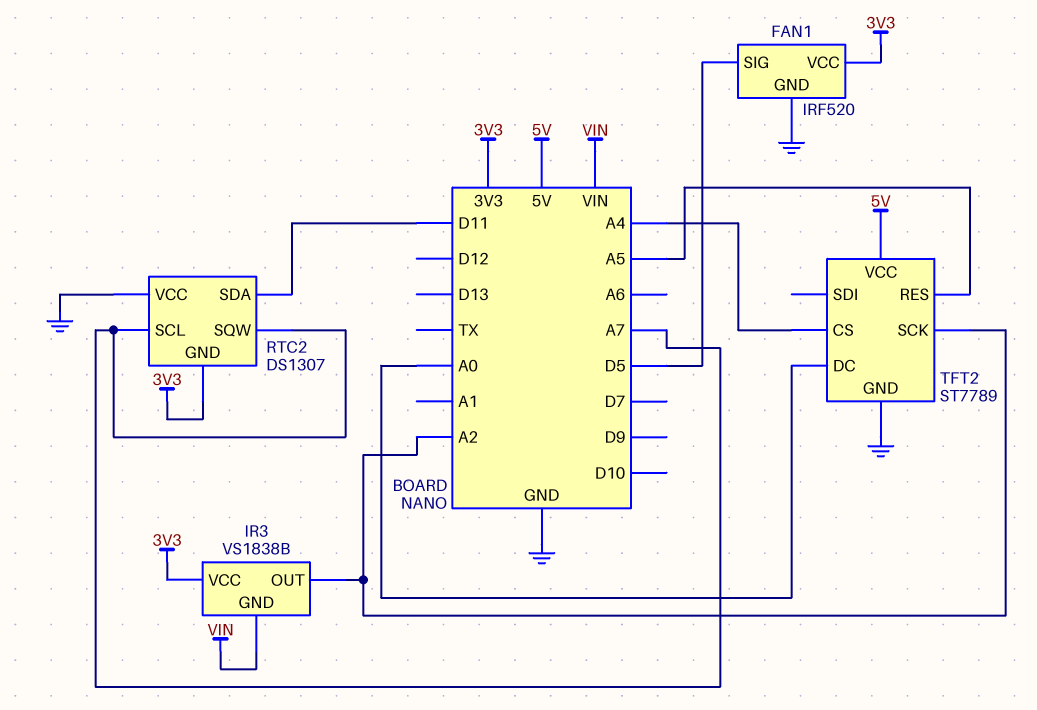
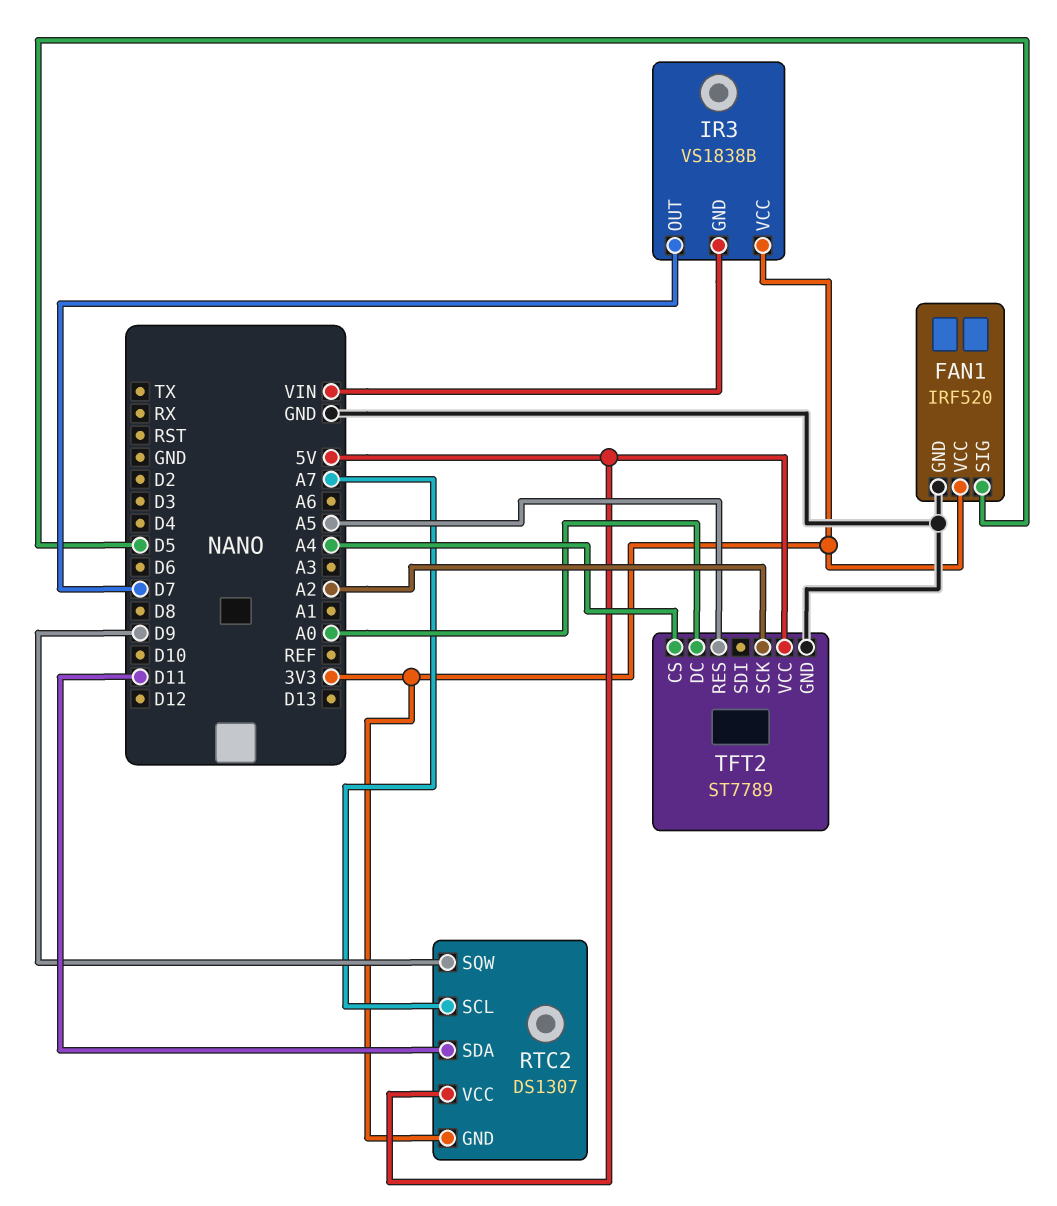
IR3 pin OUT: A2 -> D7
RTC2 pin SQW: A7 -> D9
RTC2 pin VCC: GND -> 5V

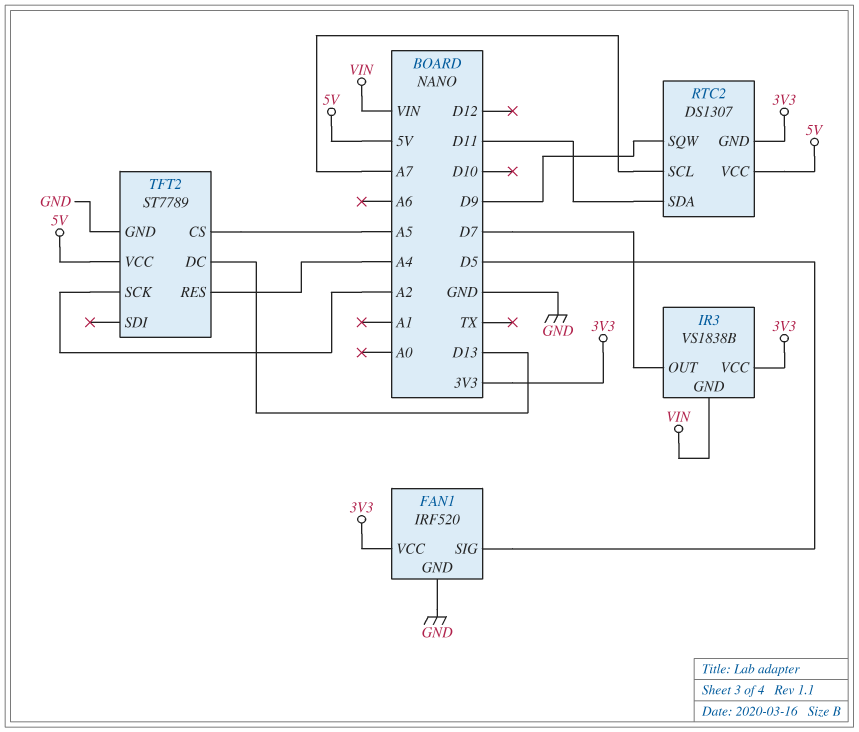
TFT2 pin CS: A4 -> A5
TFT2 pin DC: A0 -> D13
TFT2 pin RES: A5 -> A4

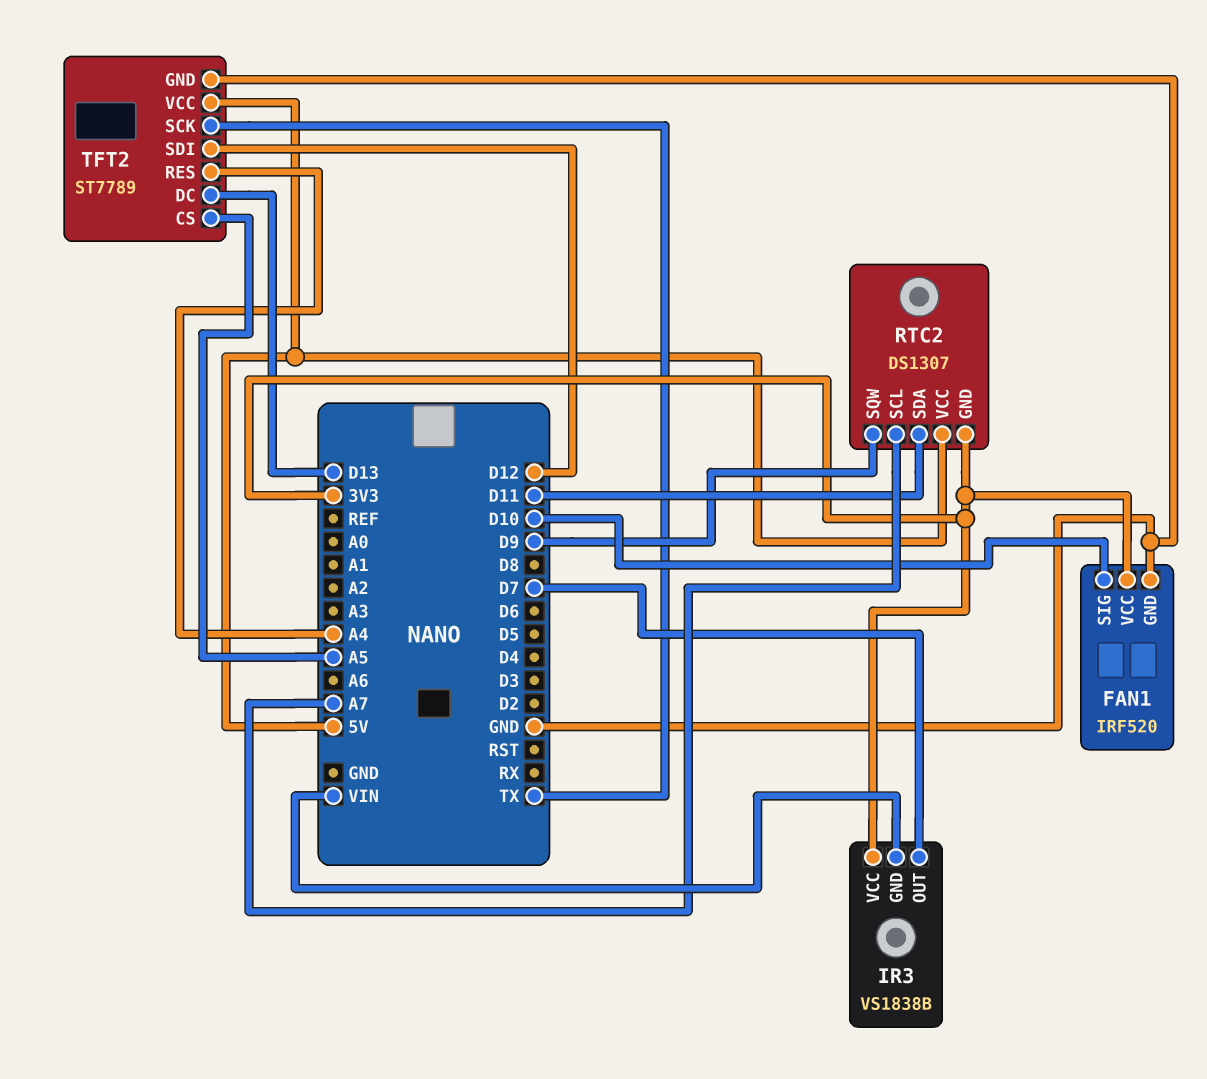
FAN1 pin SIG: D5 -> D10
TFT2 pin SCK: A2 -> TX
TFT2 pin SDI: none -> D12

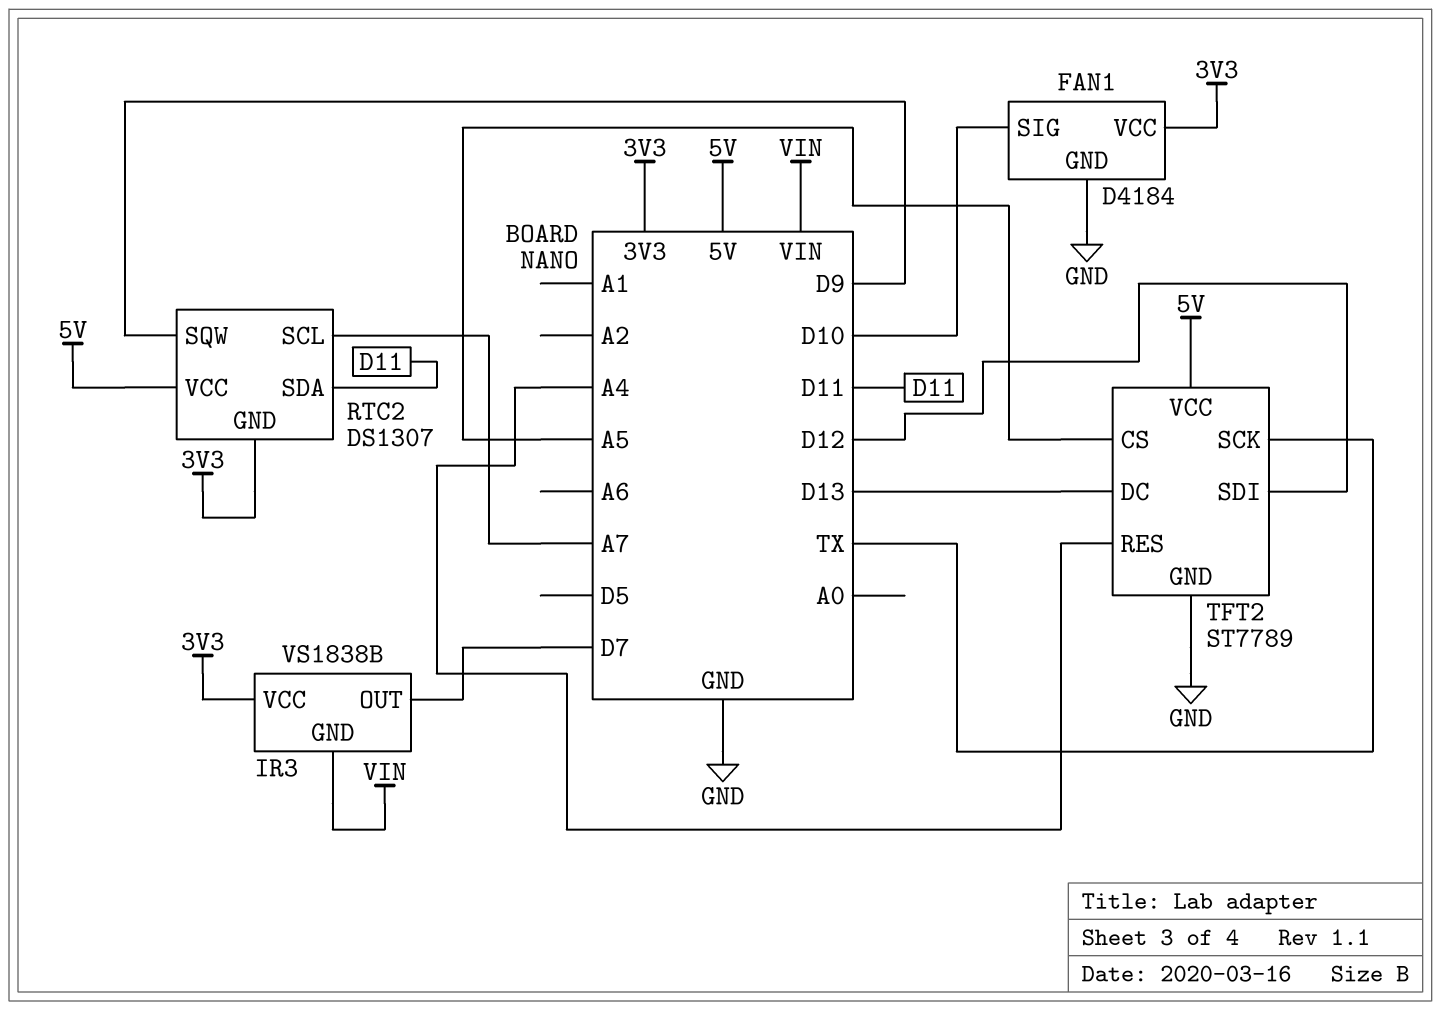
FAN1: IRF520 -> D4184

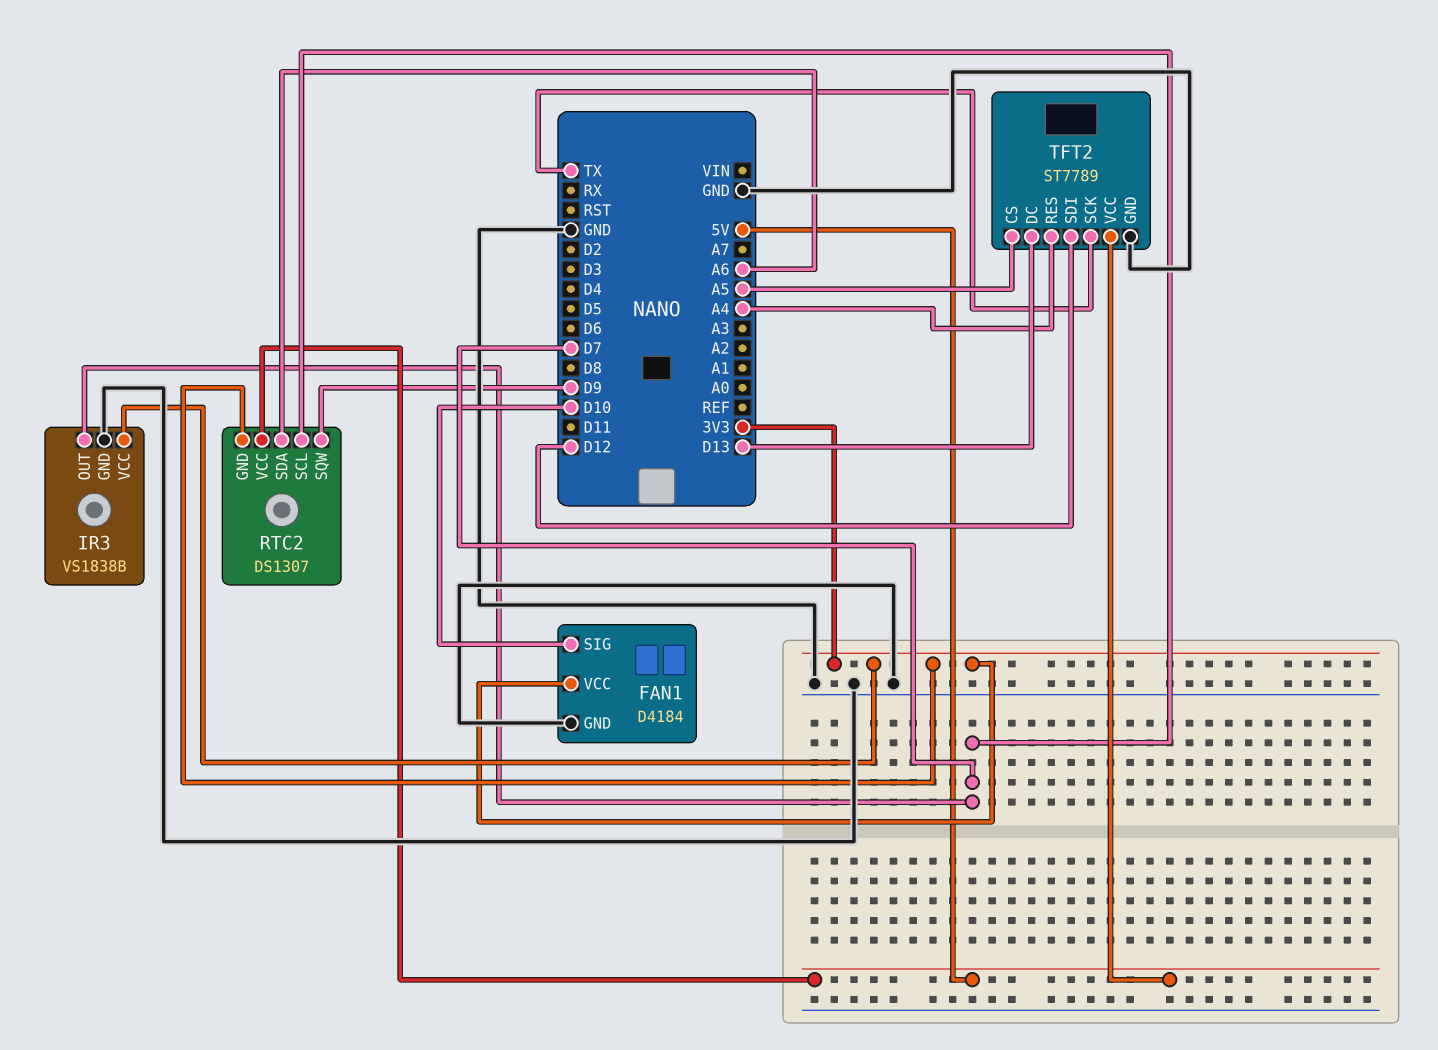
IR3 pin GND: VIN -> GND
RTC2 pin SCL: A7 -> D7
RTC2 pin SDA: D11 -> A6

